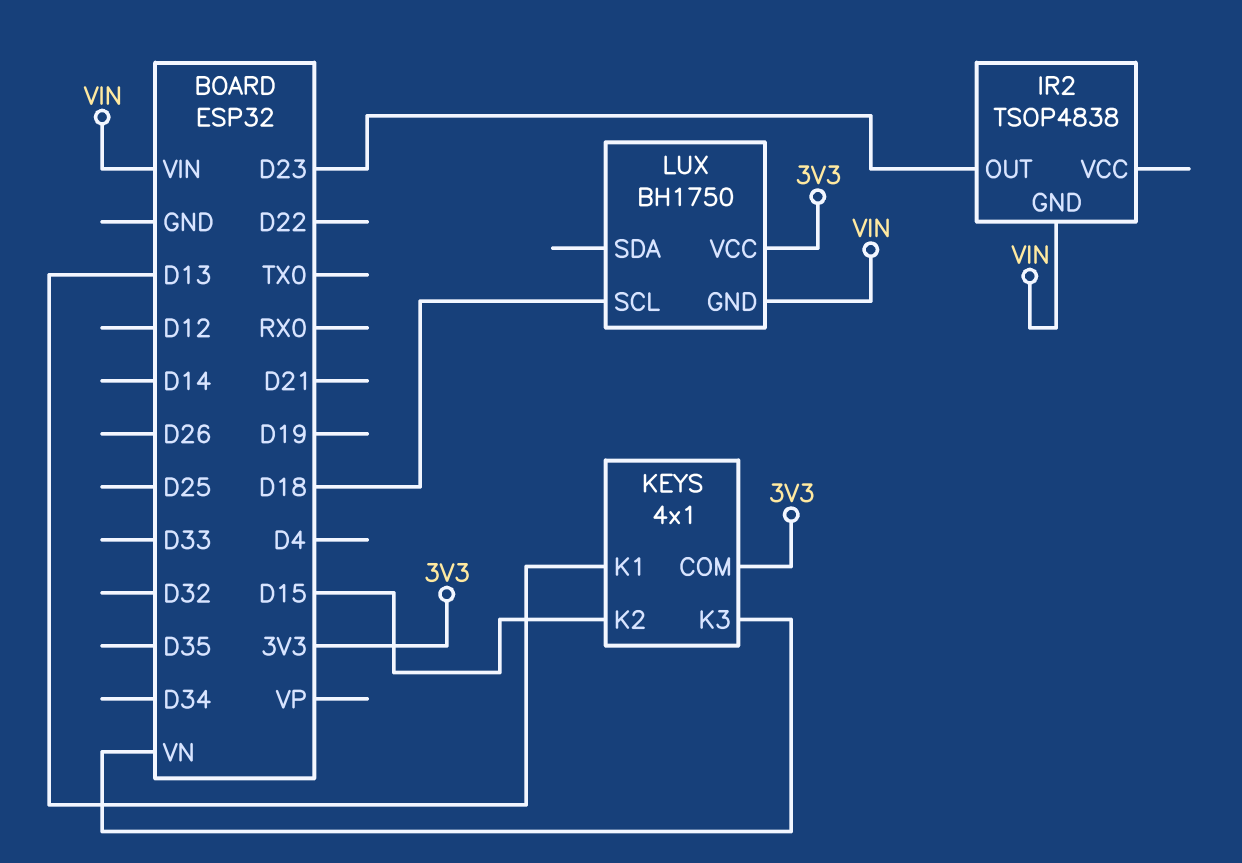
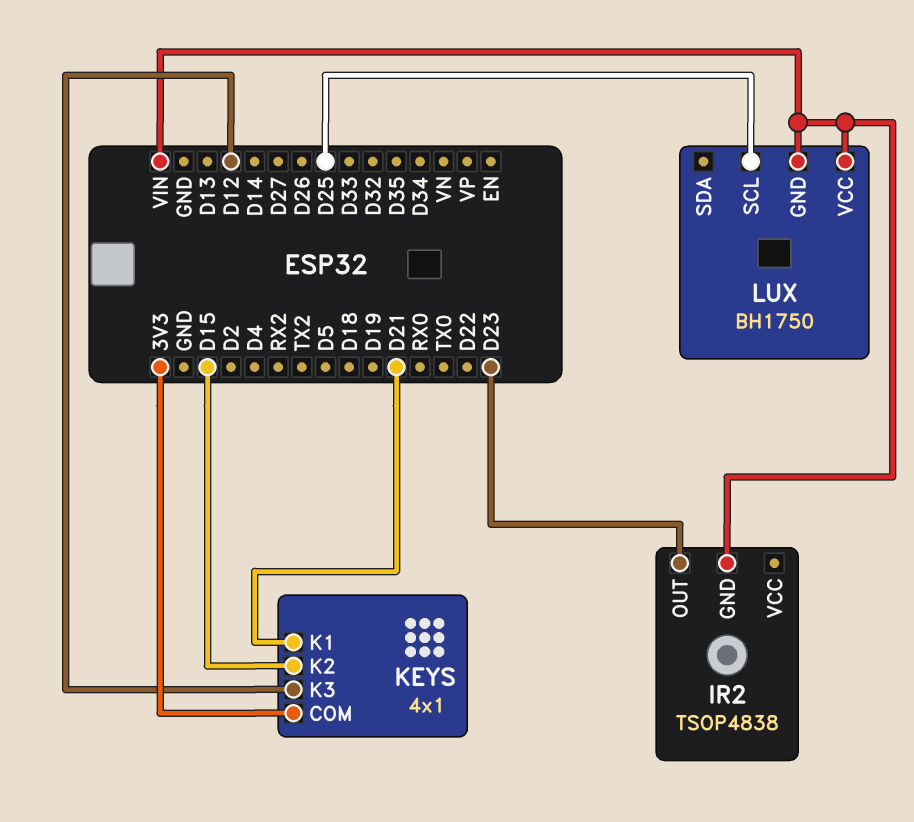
KEYS pin K1: D13 -> D21
KEYS pin K3: VN -> D12
LUX pin SCL: D18 -> D25
LUX pin VCC: 3V3 -> VIN

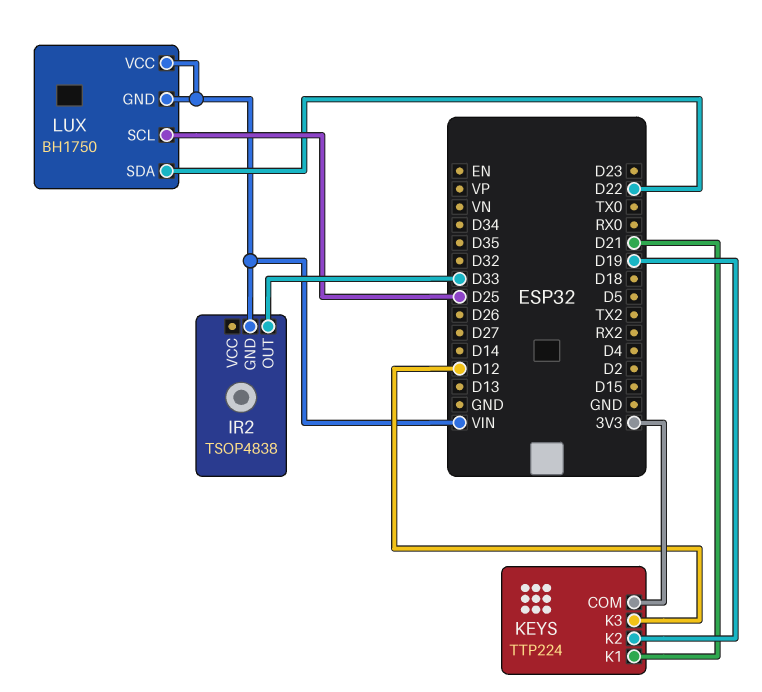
IR2 pin OUT: D23 -> D33
KEYS: 4x1 -> TTP224
KEYS pin K2: D15 -> D19
LUX pin SDA: none -> D22

